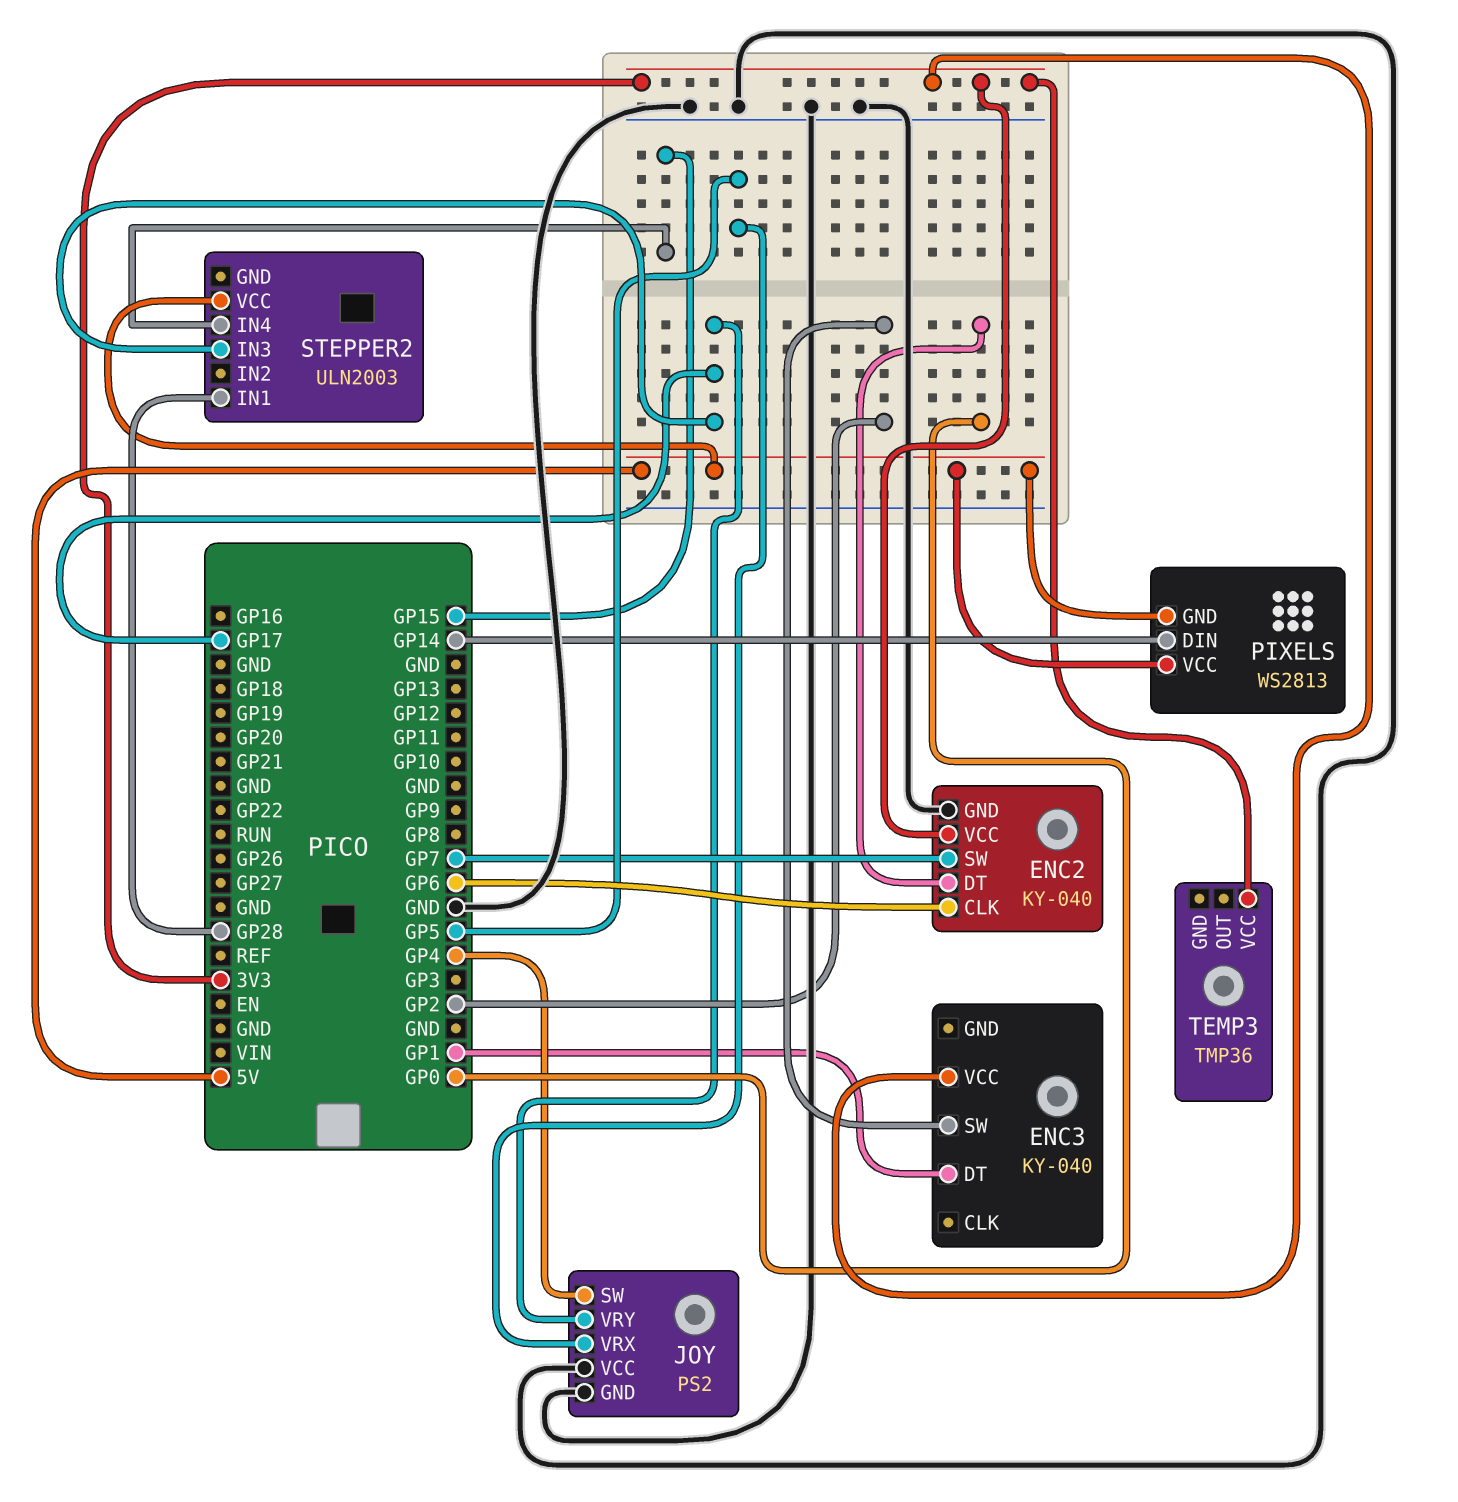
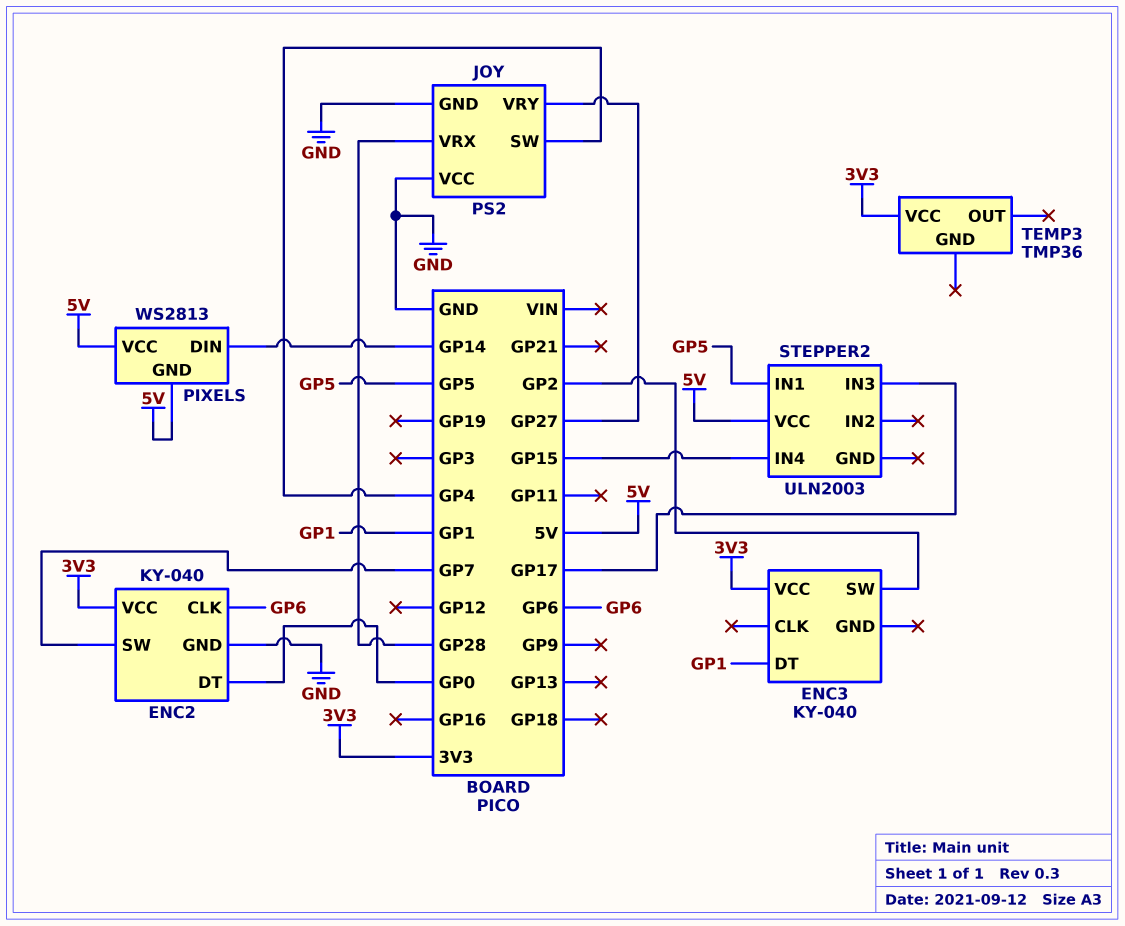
JOY pin VRX: GP5 -> GP28
JOY pin VRY: GP17 -> GP27
STEPPER2 pin IN1: GP28 -> GP5

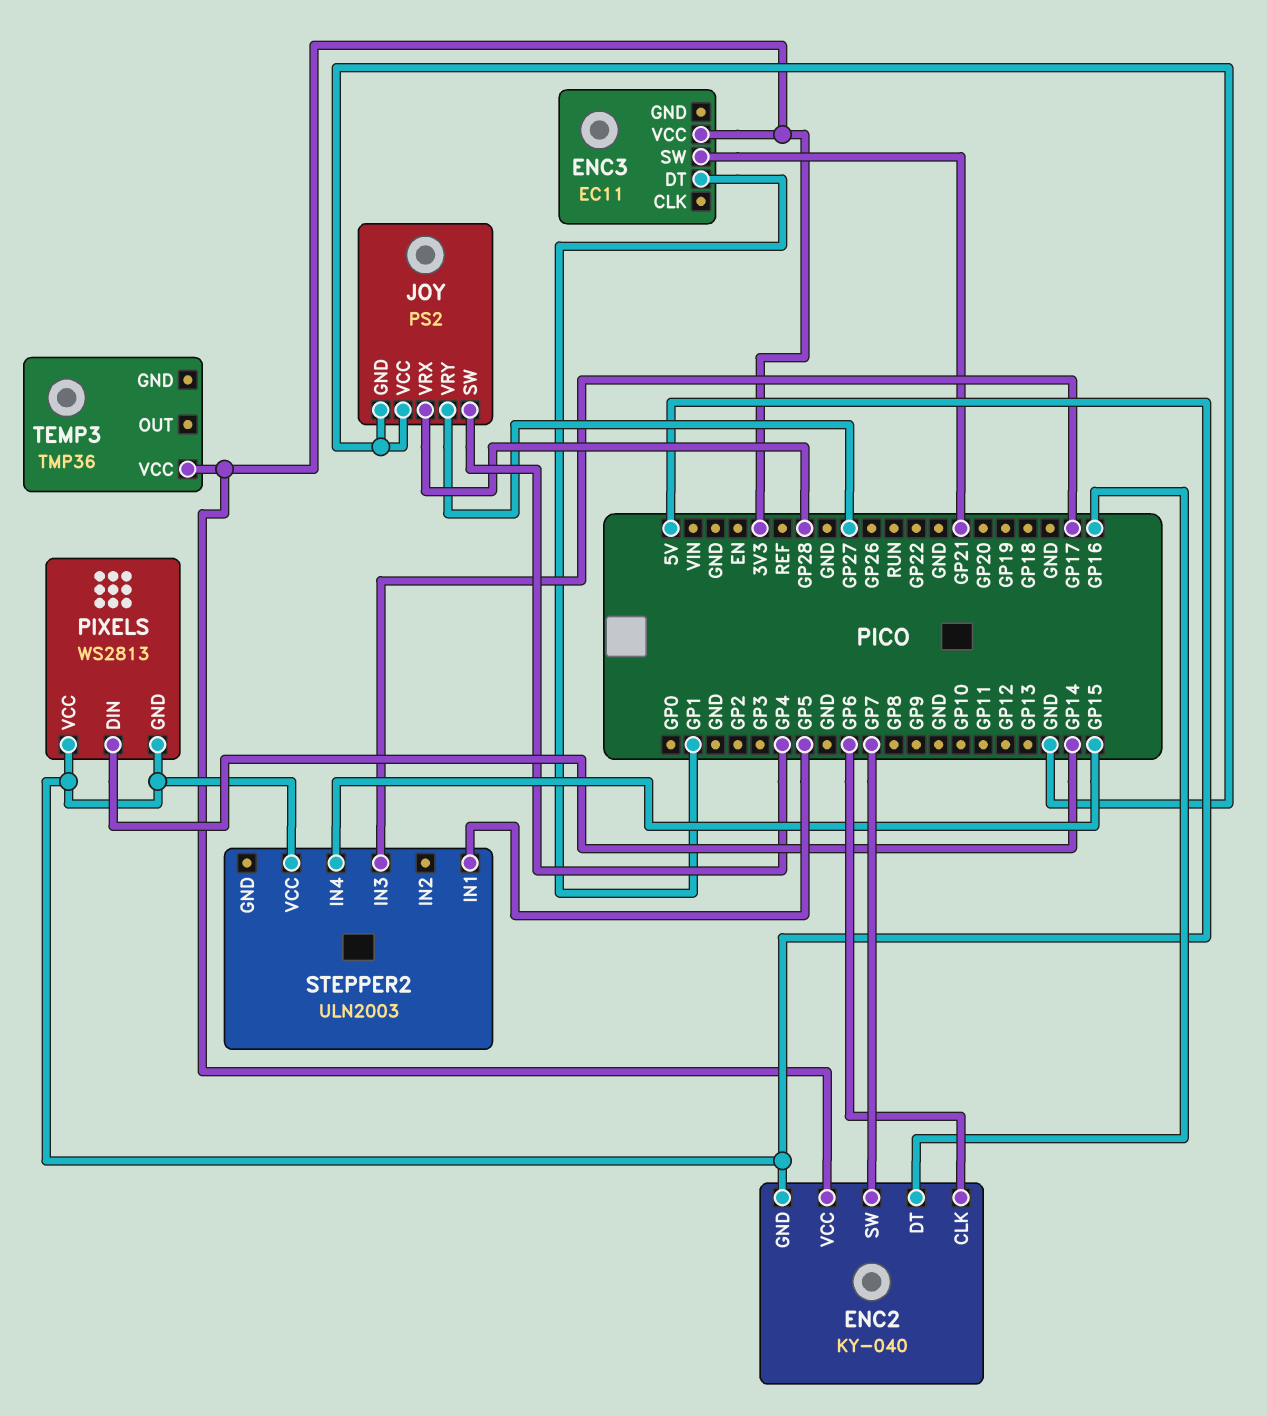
ENC2 pin DT: GP0 -> GP16
ENC2 pin GND: GND -> 5V
ENC3: KY-040 -> EC11
ENC3 pin SW: GP2 -> GP21

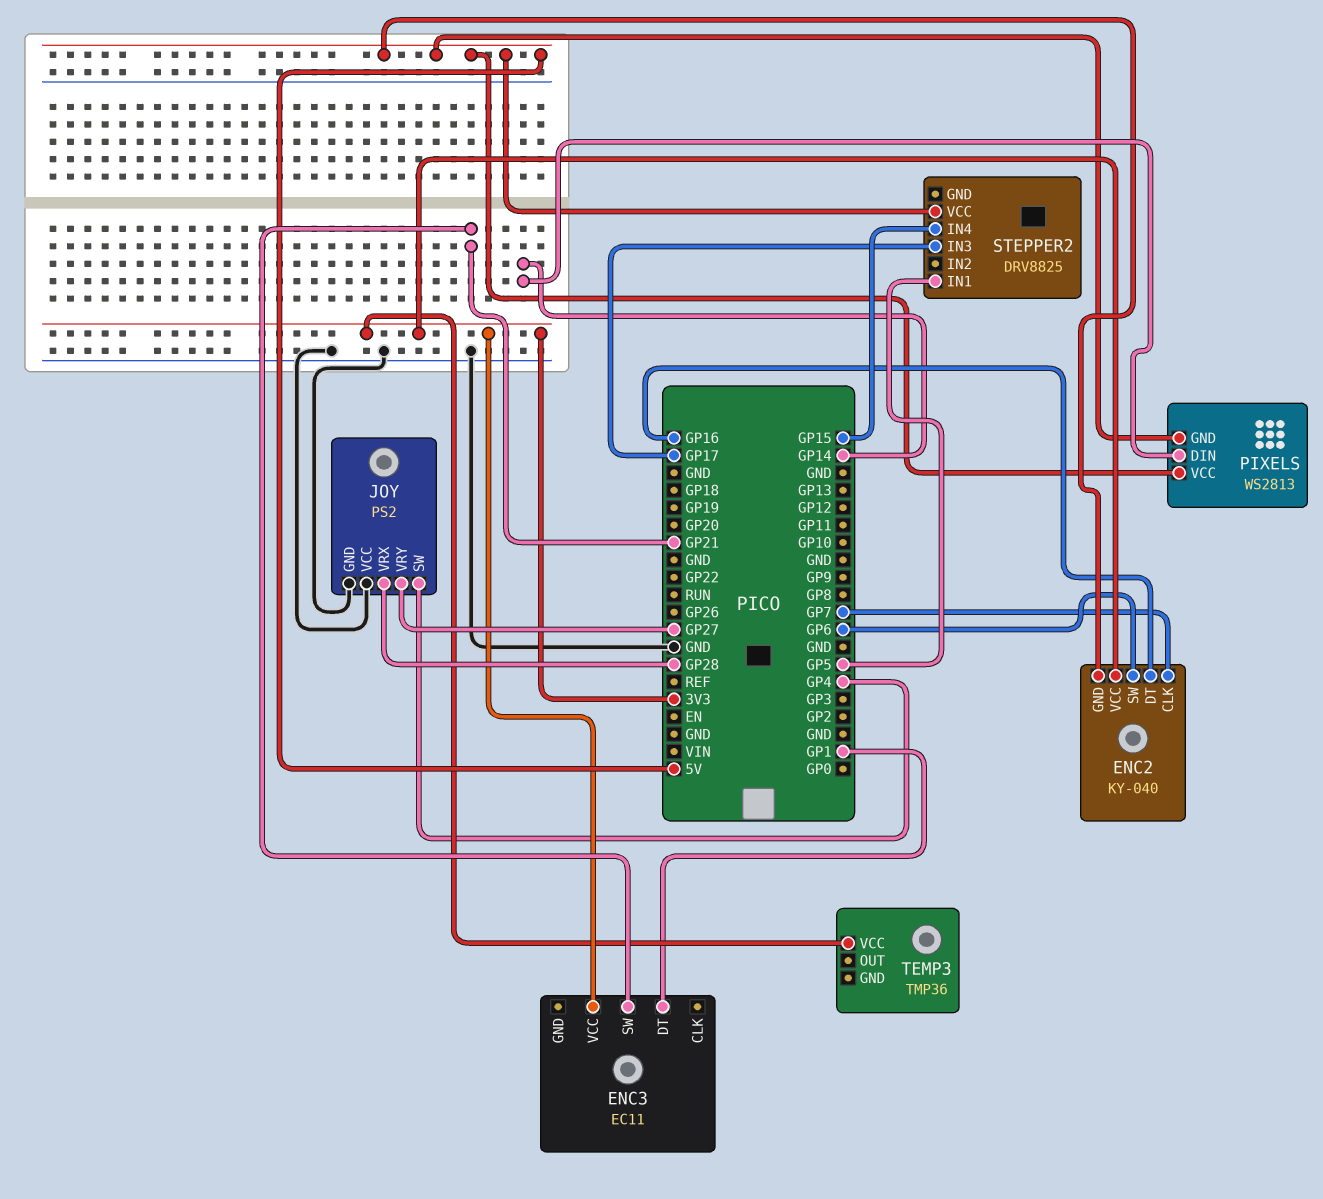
ENC2 pin CLK: GP6 -> GP7
ENC2 pin SW: GP7 -> GP6
STEPPER2: ULN2003 -> DRV8825

